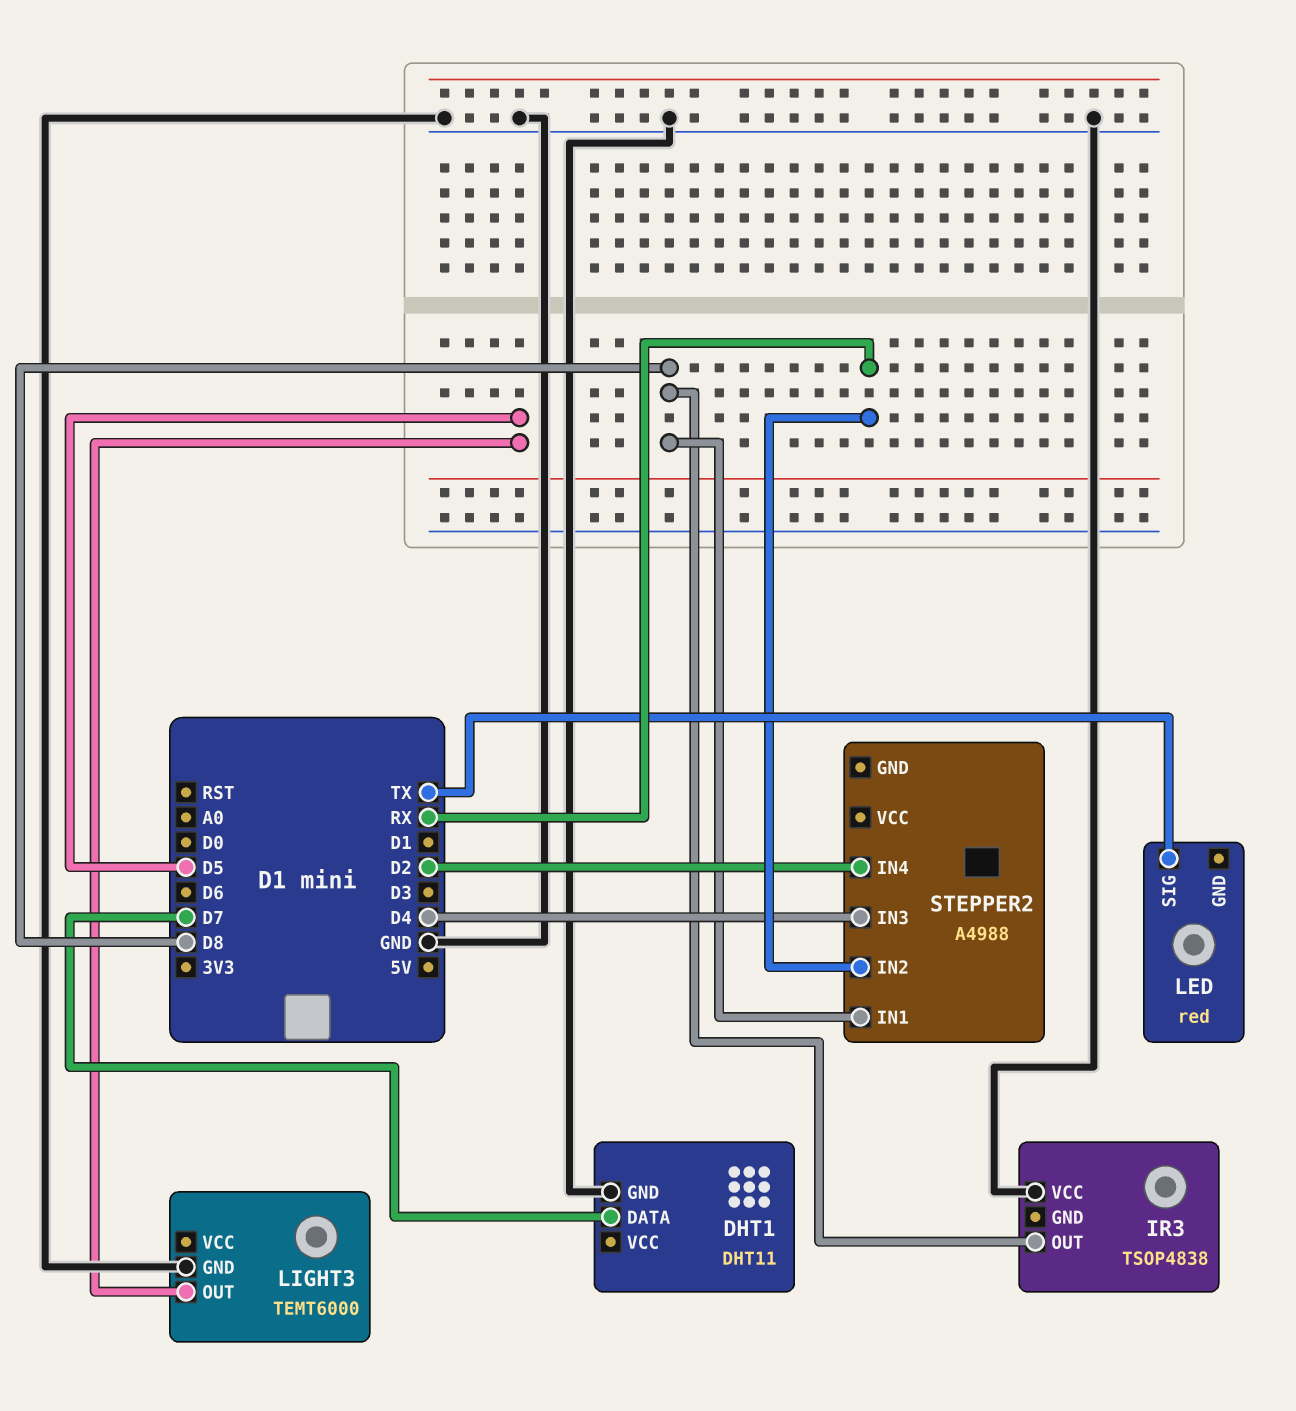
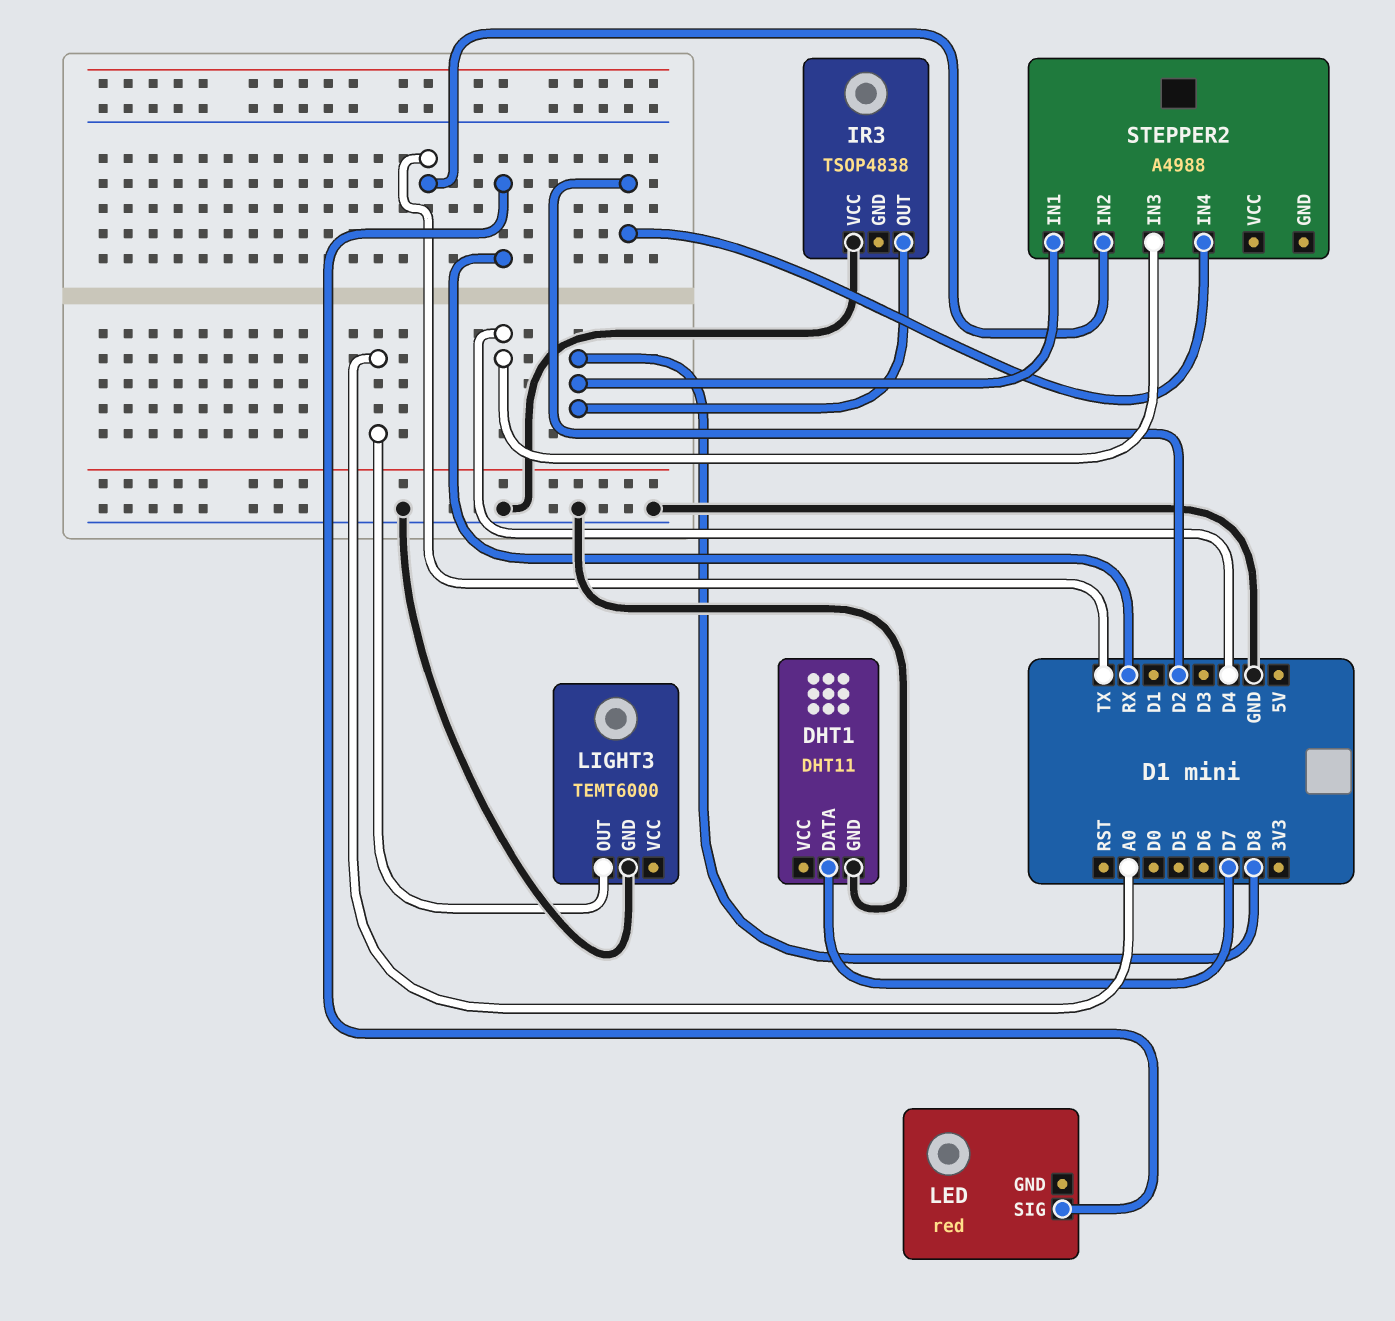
LED pin SIG: TX -> RX
LIGHT3 pin OUT: D5 -> A0
STEPPER2 pin IN2: RX -> TX

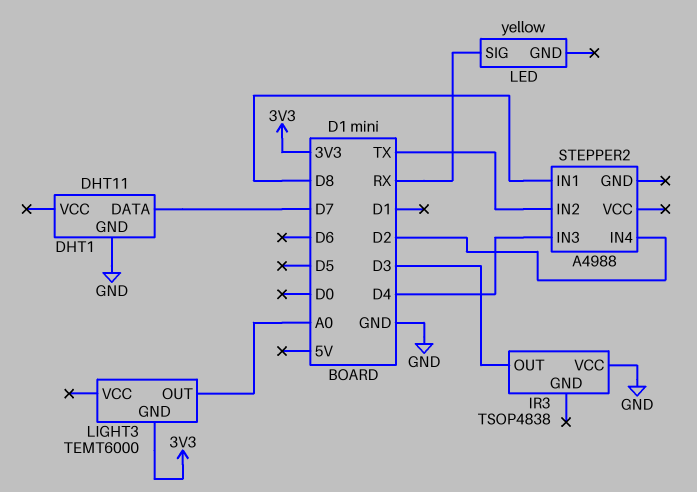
IR3 pin OUT: D8 -> D3
LED: red -> yellow
LIGHT3 pin GND: GND -> 3V3

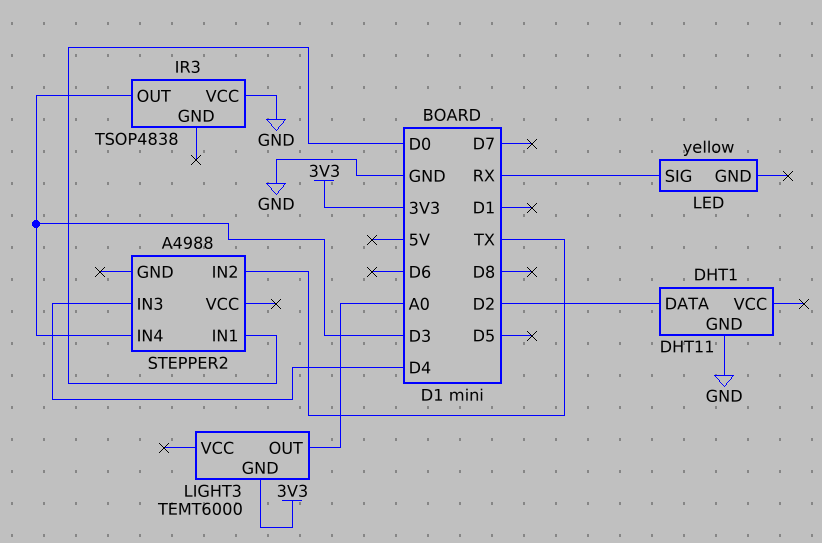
DHT1 pin DATA: D7 -> D2
STEPPER2 pin IN1: D8 -> D0
STEPPER2 pin IN4: D2 -> D3

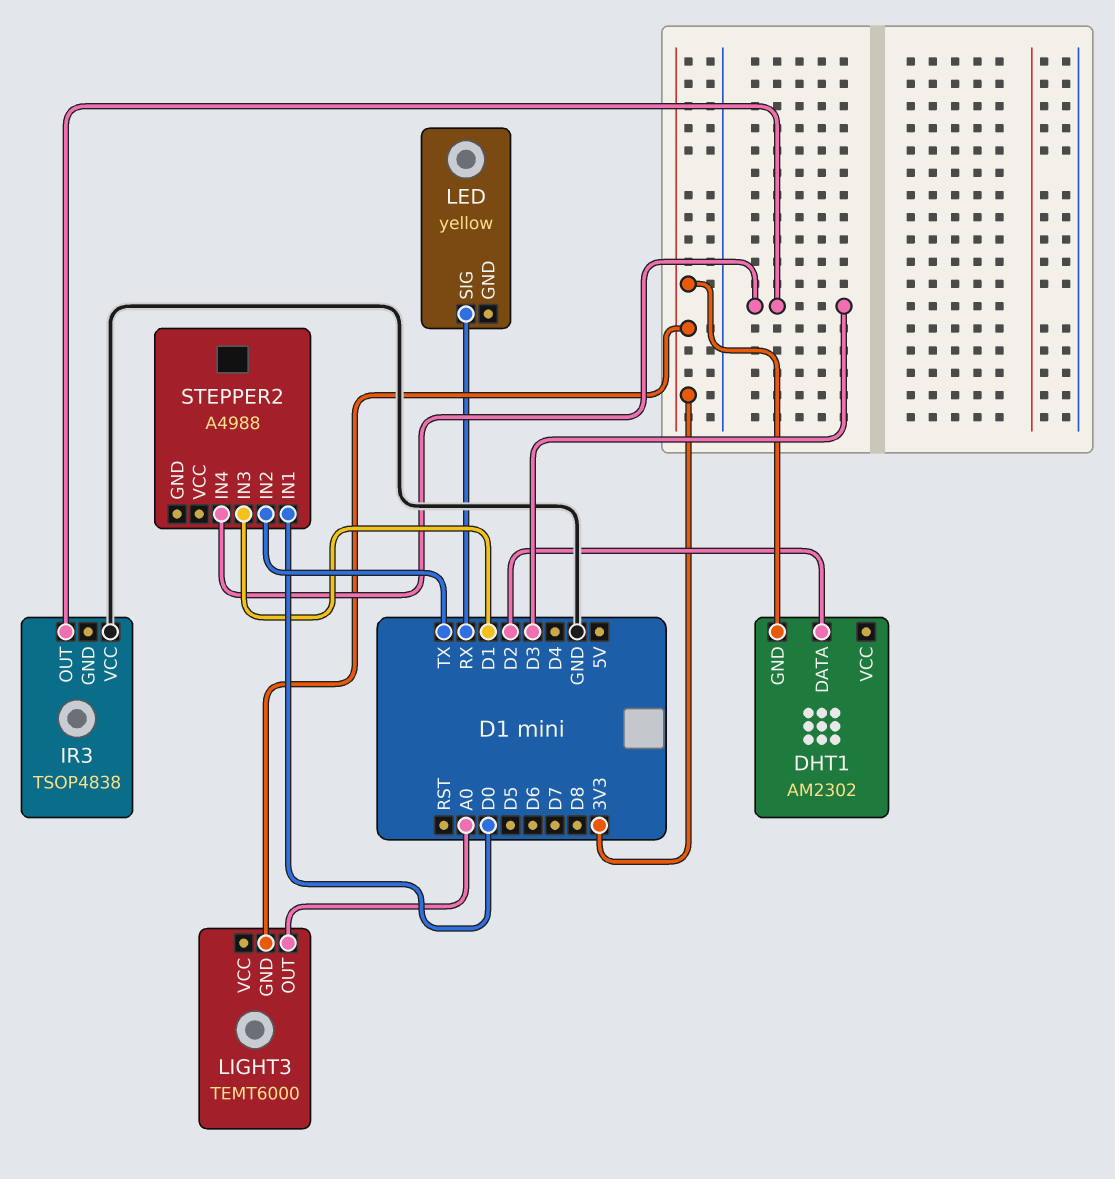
DHT1: DHT11 -> AM2302
DHT1 pin GND: GND -> 3V3
STEPPER2 pin IN3: D4 -> D1

